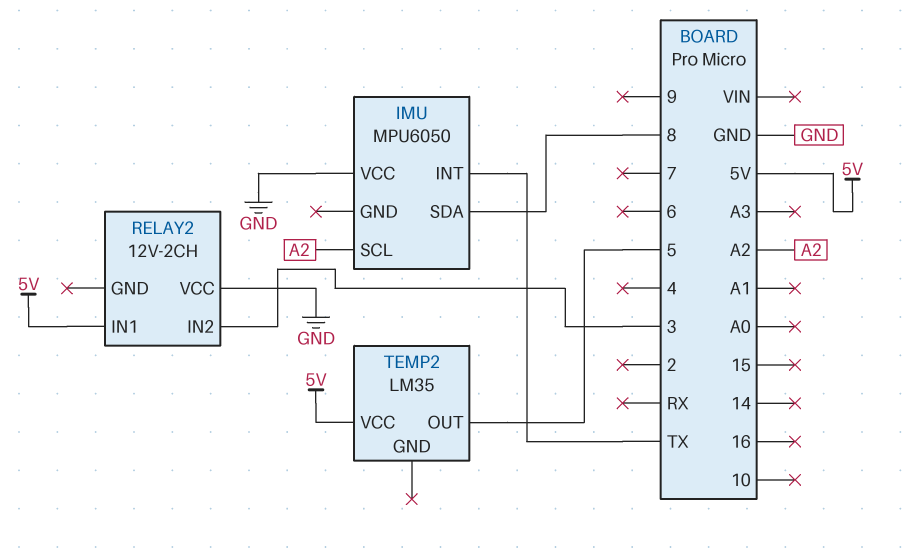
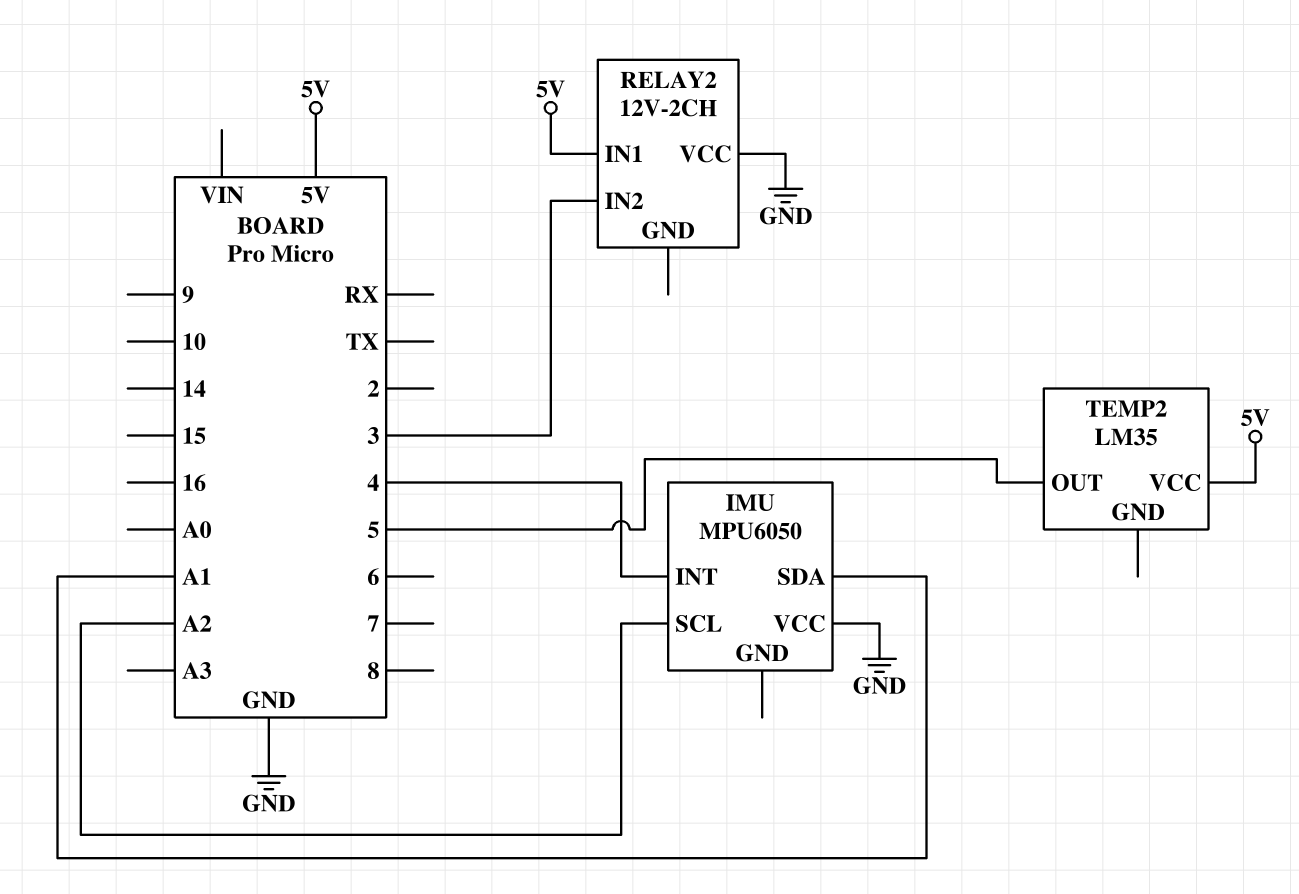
IMU pin INT: TX -> 4
IMU pin SDA: 8 -> A1

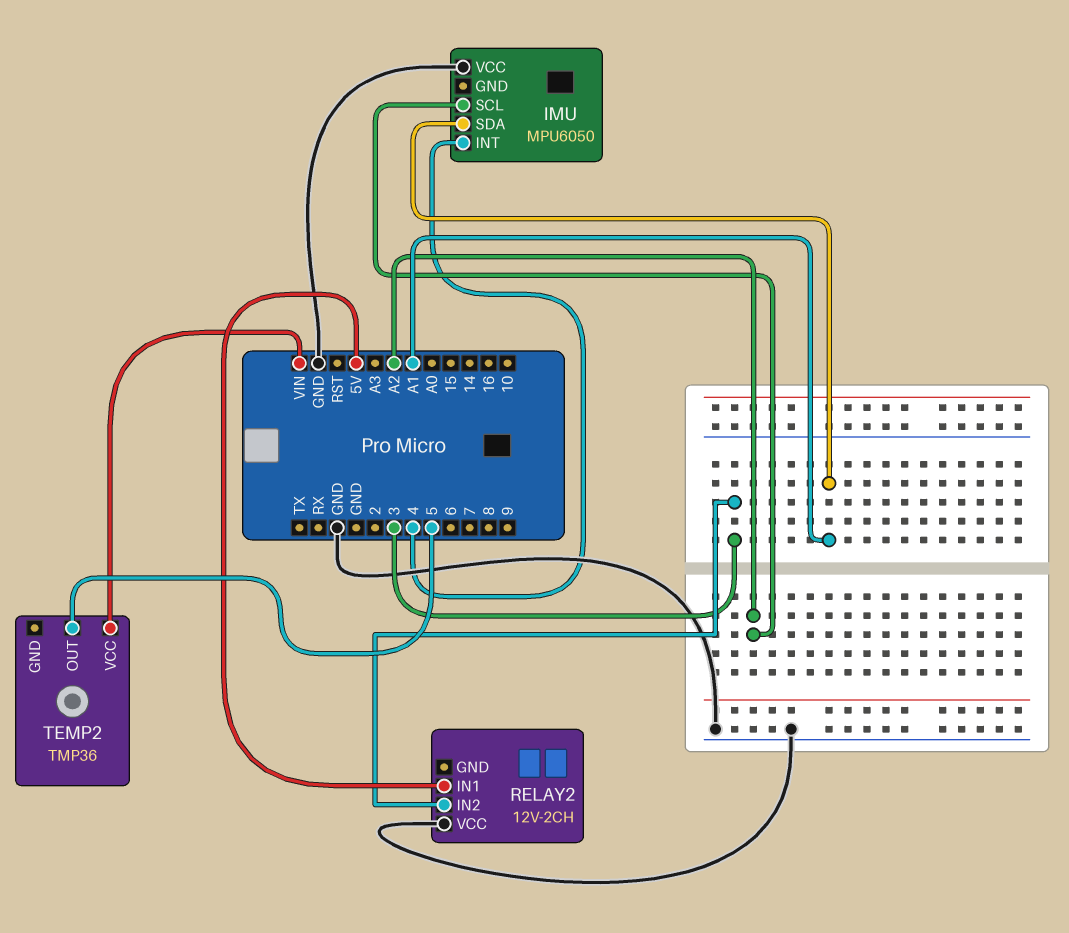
TEMP2: LM35 -> TMP36
TEMP2 pin VCC: 5V -> VIN

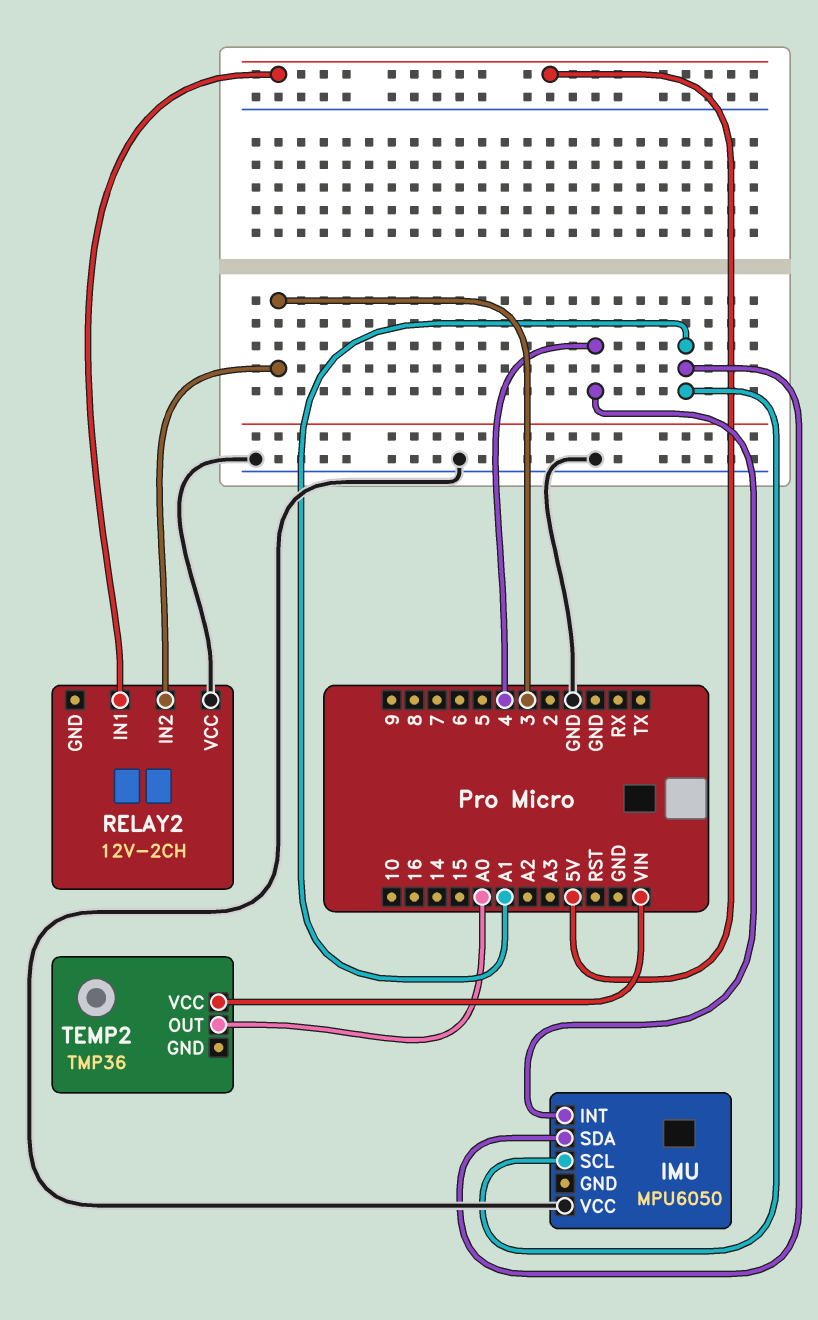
IMU pin SCL: A2 -> A1
TEMP2 pin OUT: 5 -> A0

